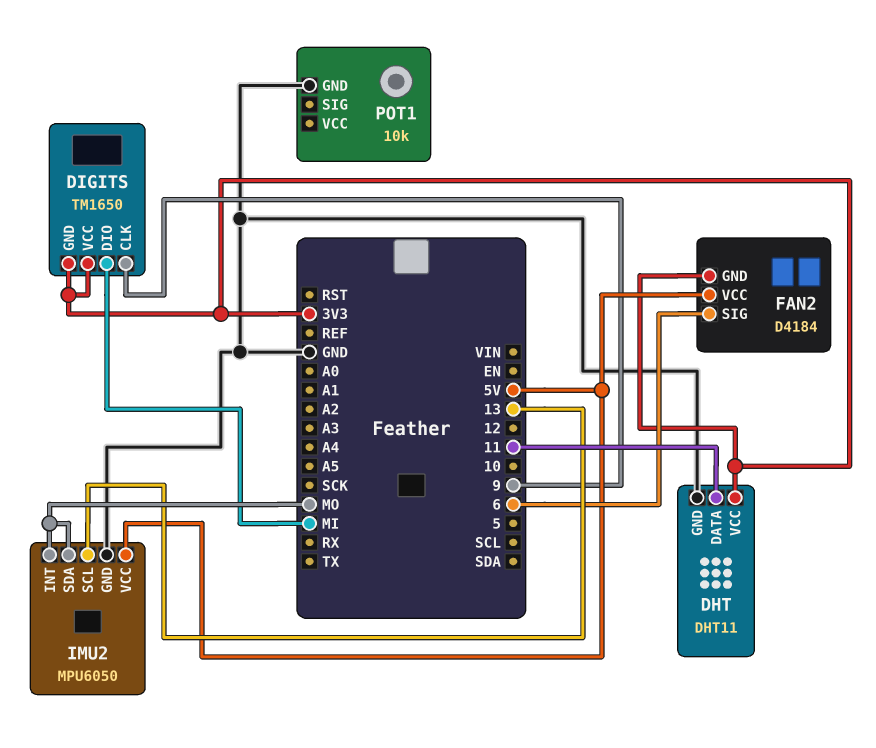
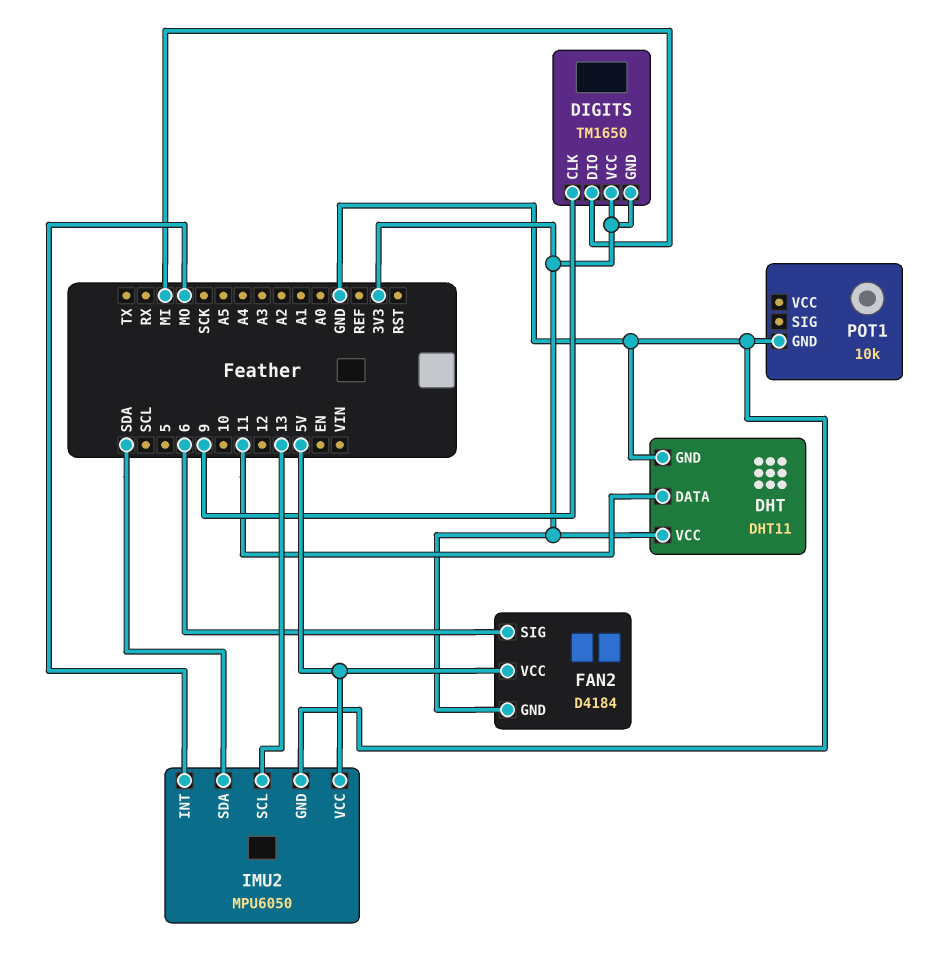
IMU2 pin SDA: MO -> SDA

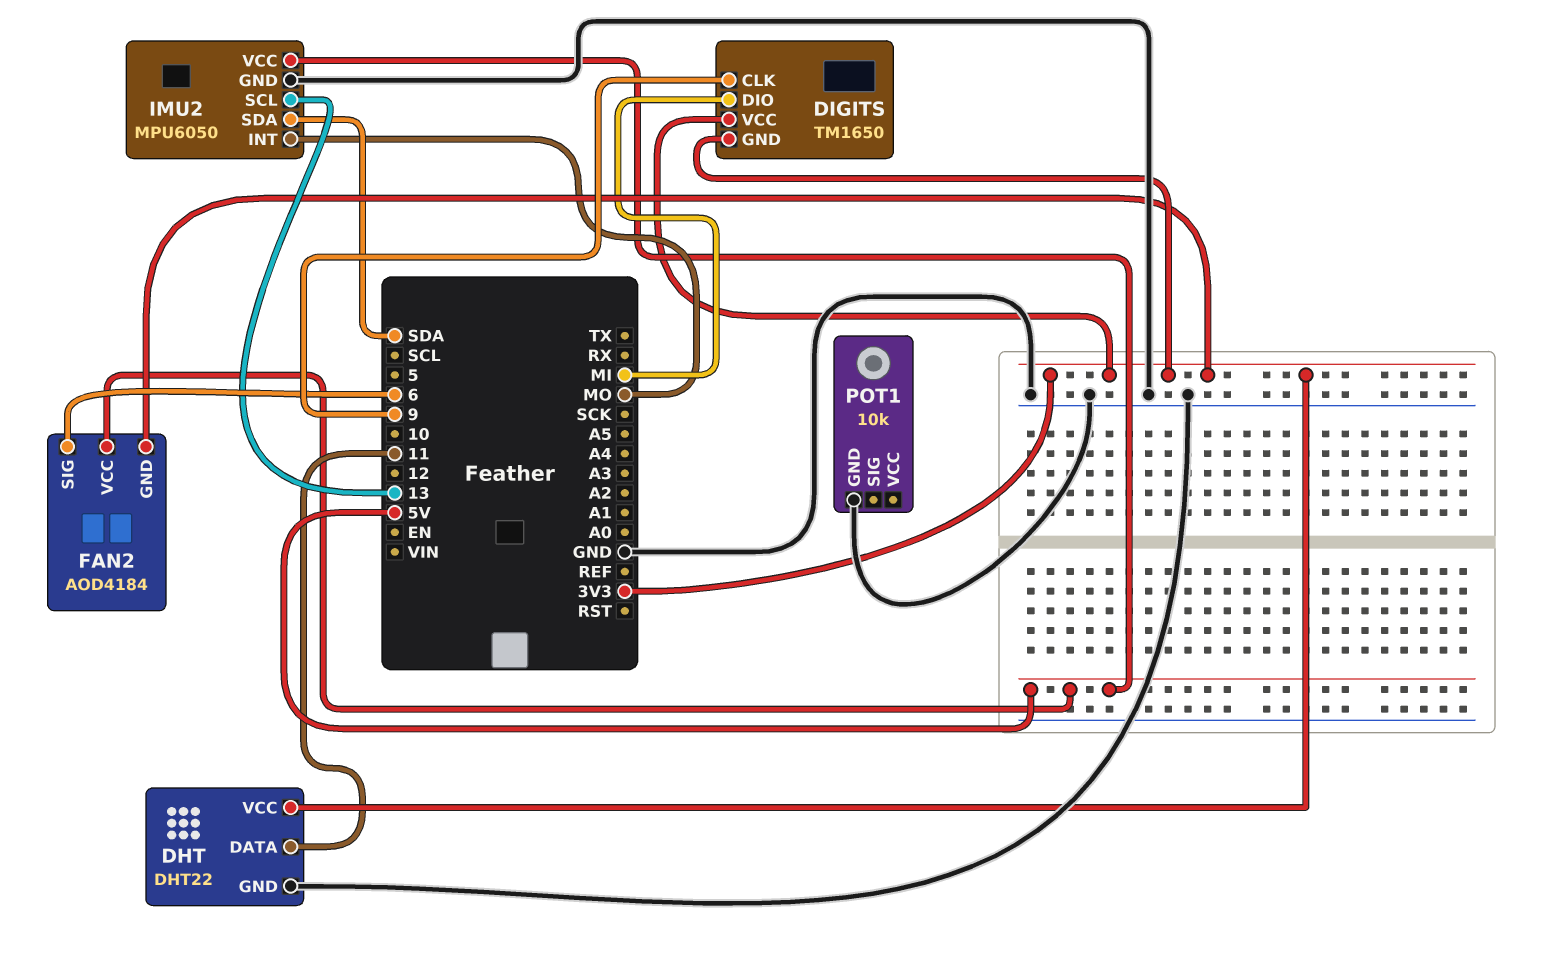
DHT: DHT11 -> DHT22
FAN2: D4184 -> AOD4184

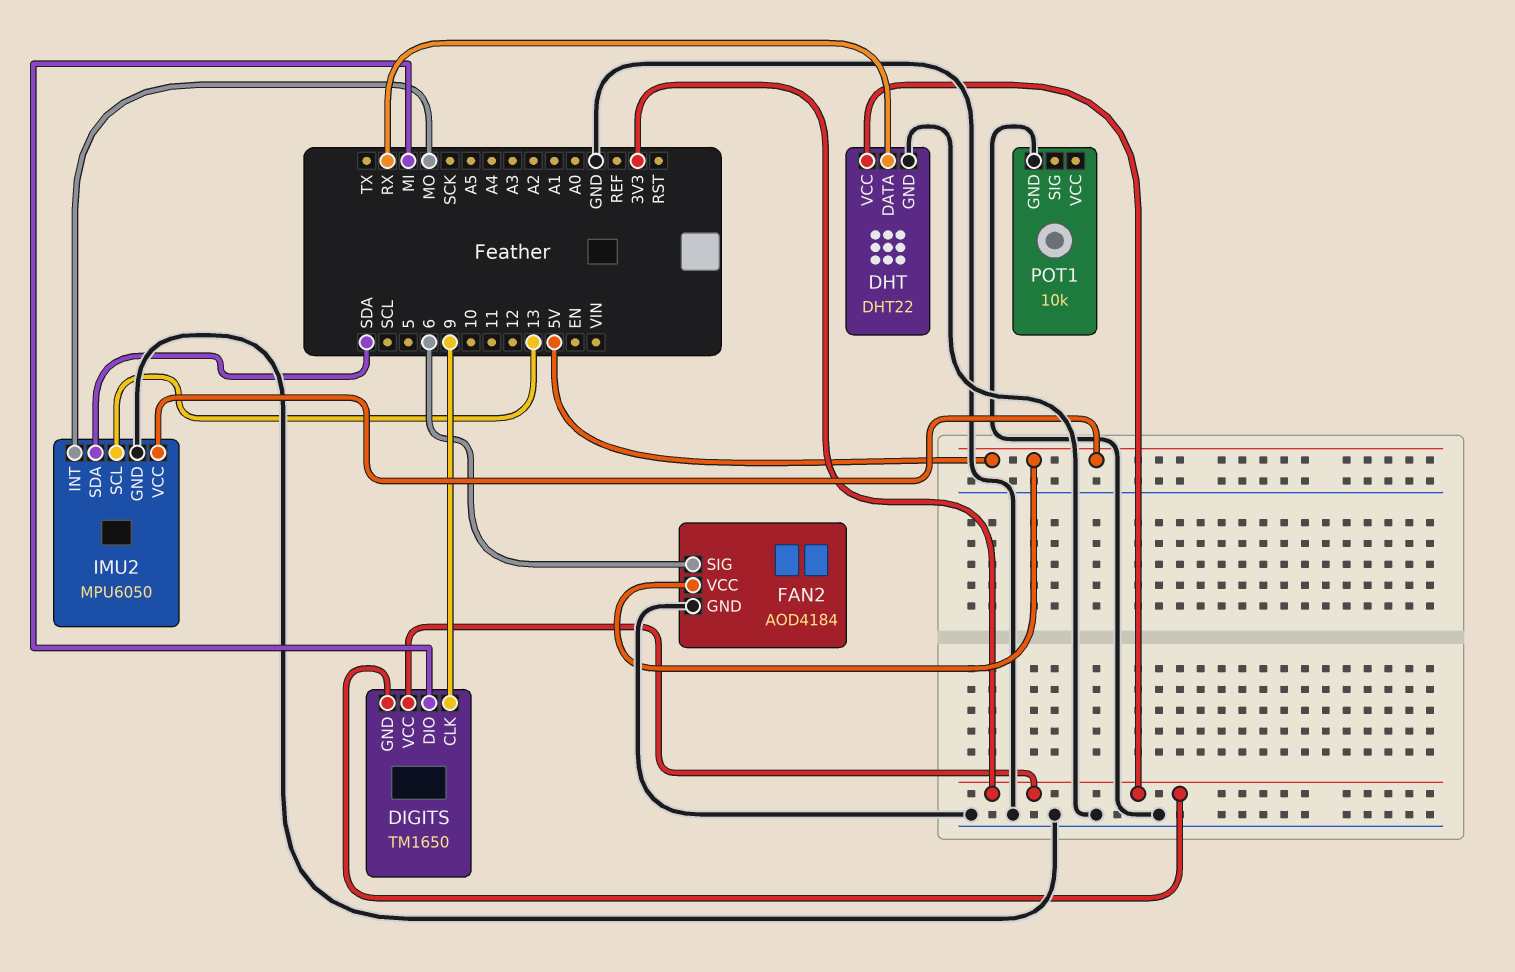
DHT pin DATA: 11 -> RX
FAN2 pin GND: 3V3 -> GND

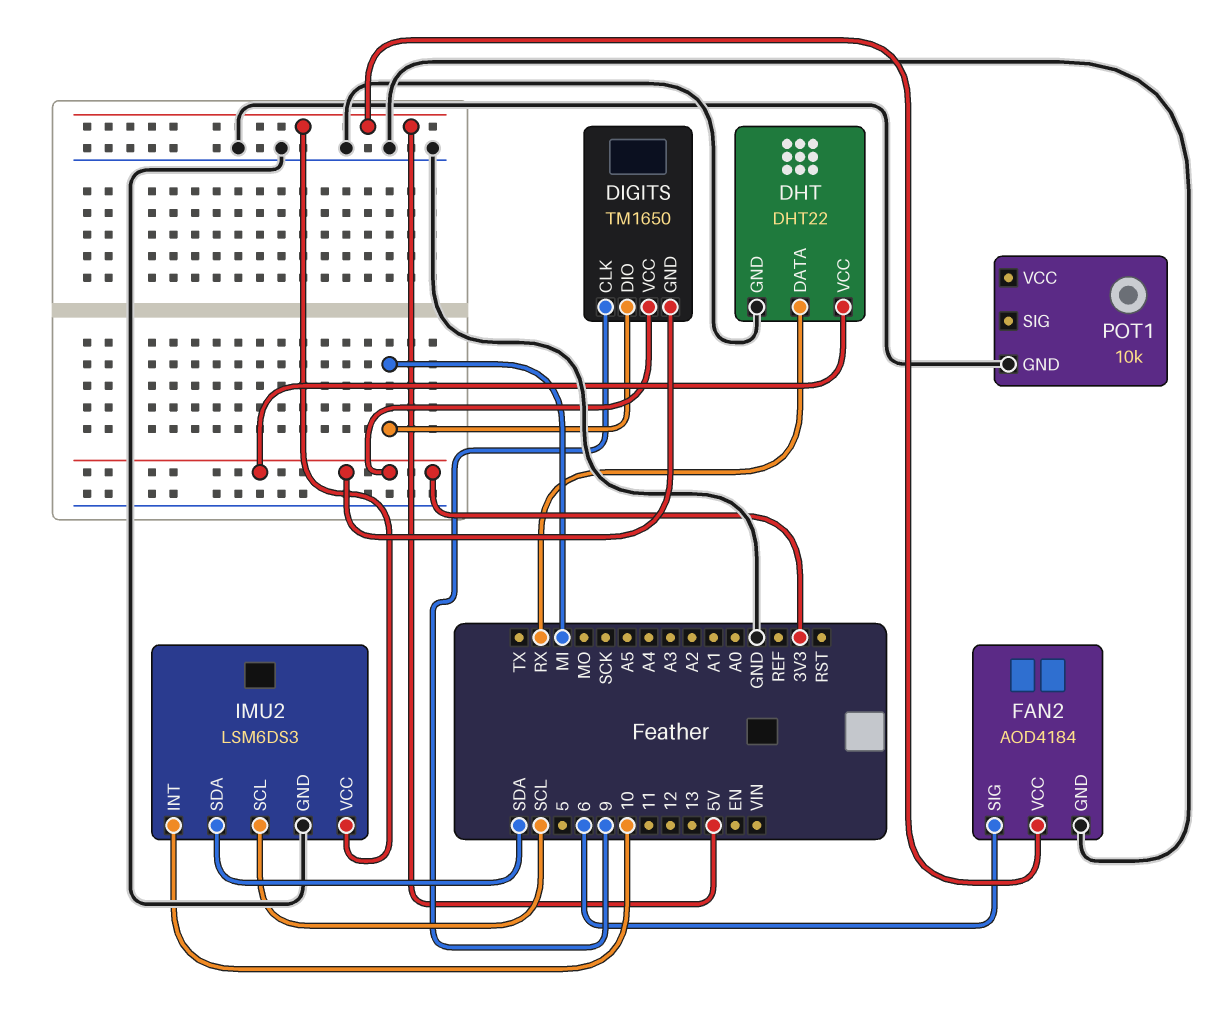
IMU2: MPU6050 -> LSM6DS3
IMU2 pin INT: MO -> 10
IMU2 pin SCL: 13 -> SCL

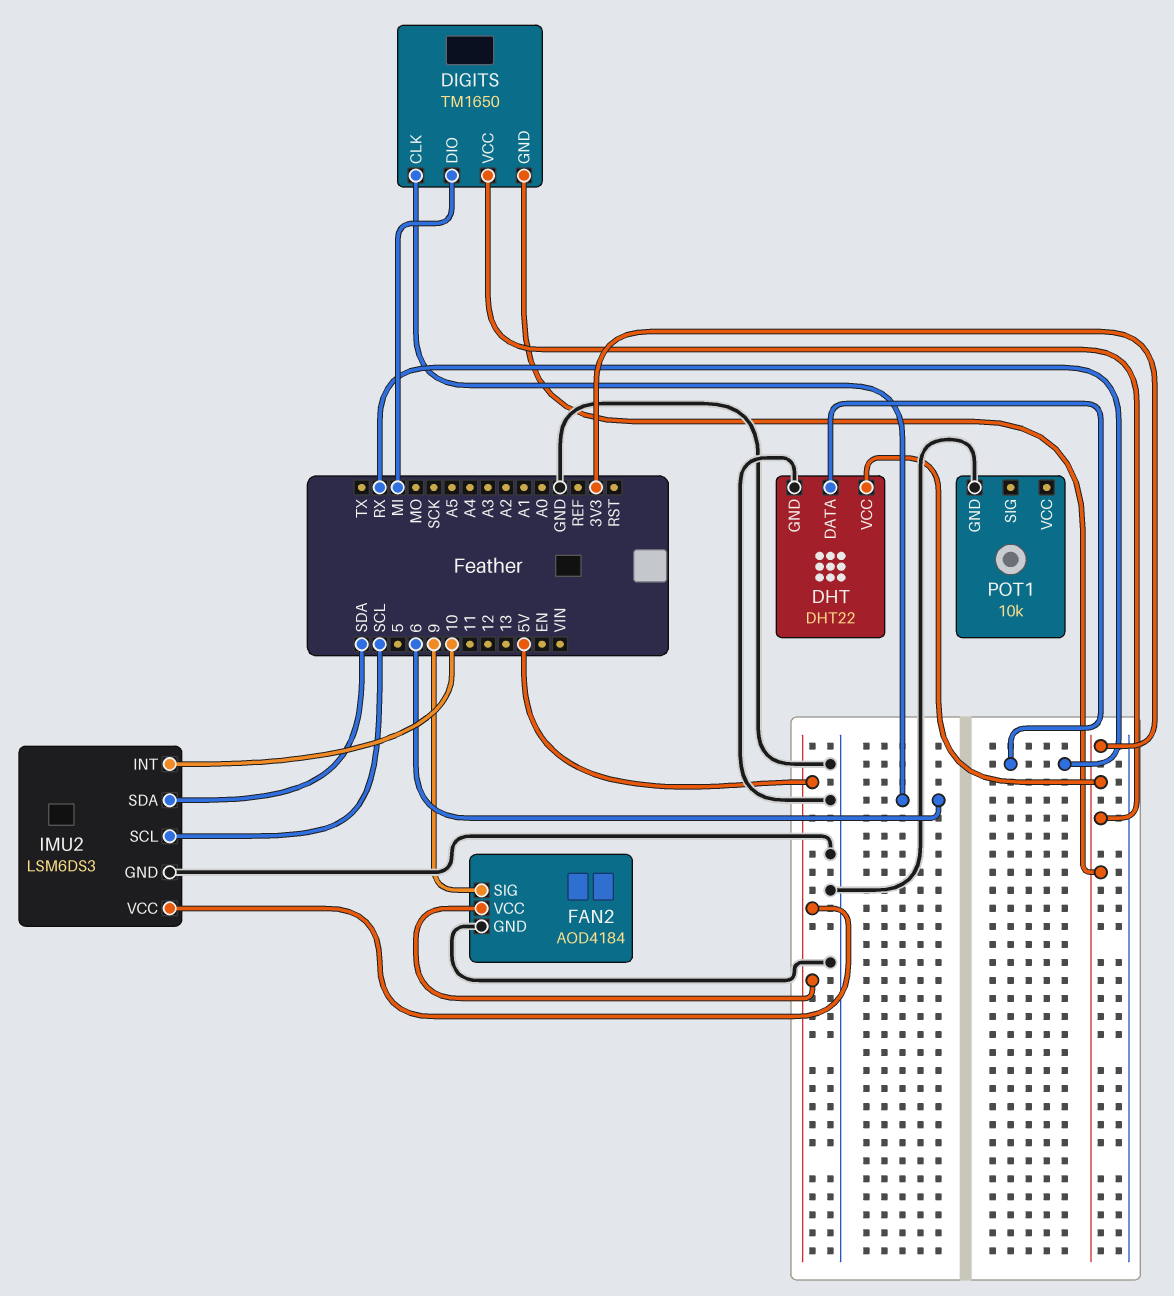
DIGITS pin CLK: 9 -> 6
FAN2 pin SIG: 6 -> 9

